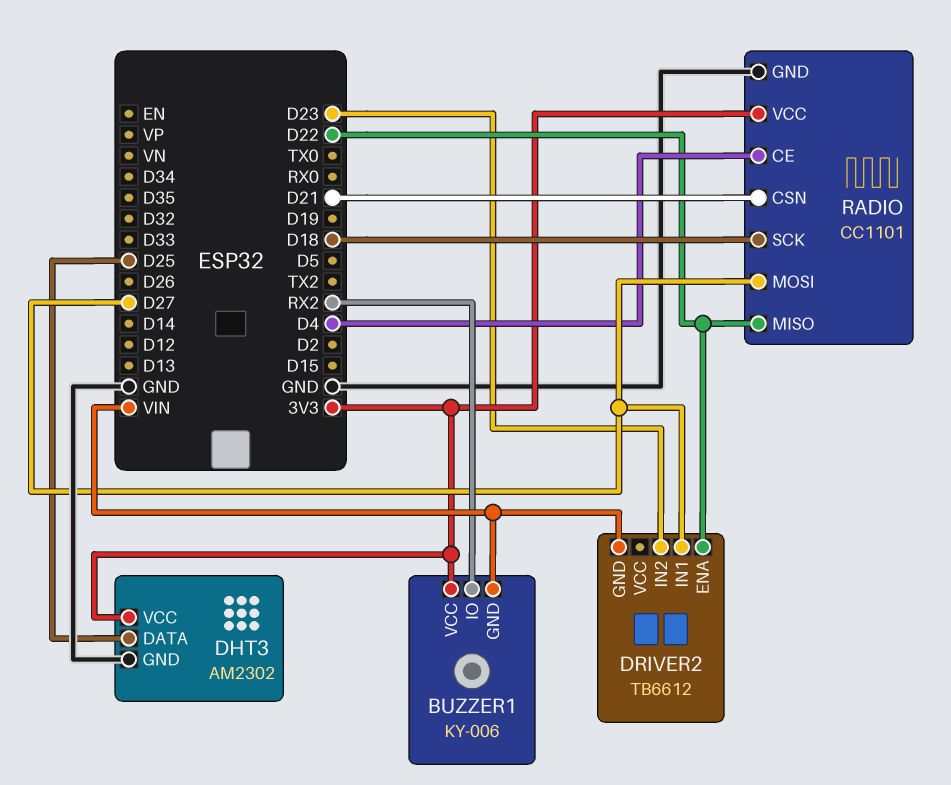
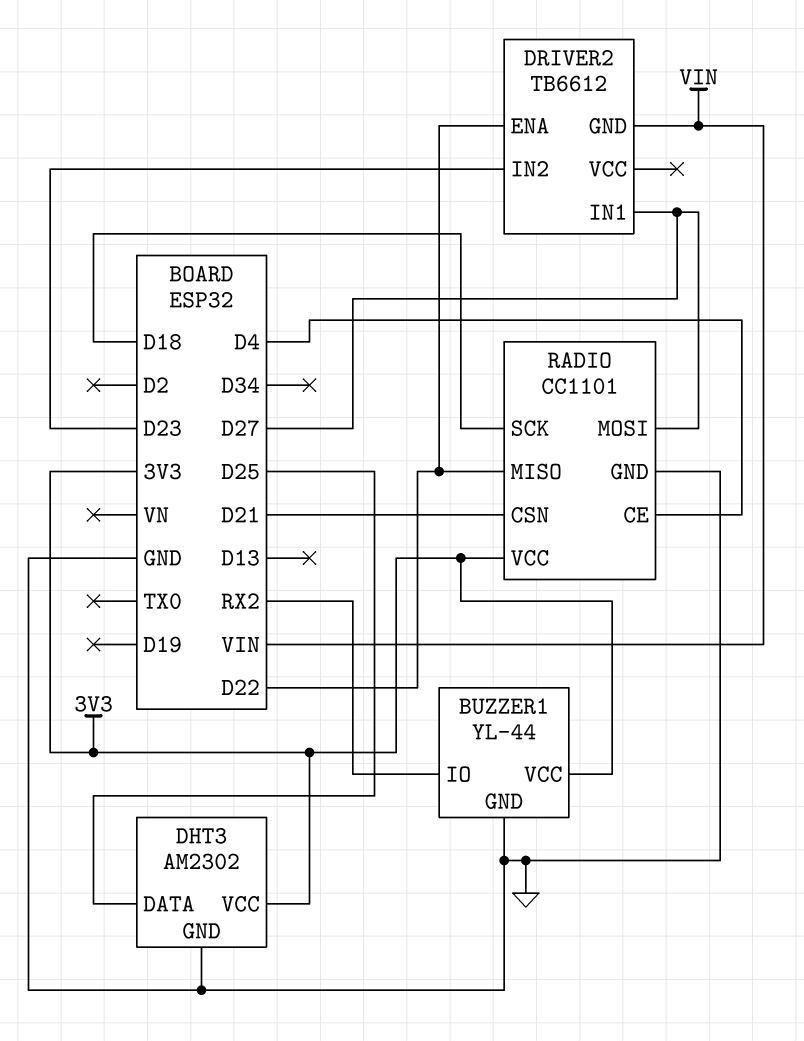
BUZZER1: KY-006 -> YL-44
BUZZER1 pin GND: VIN -> GND

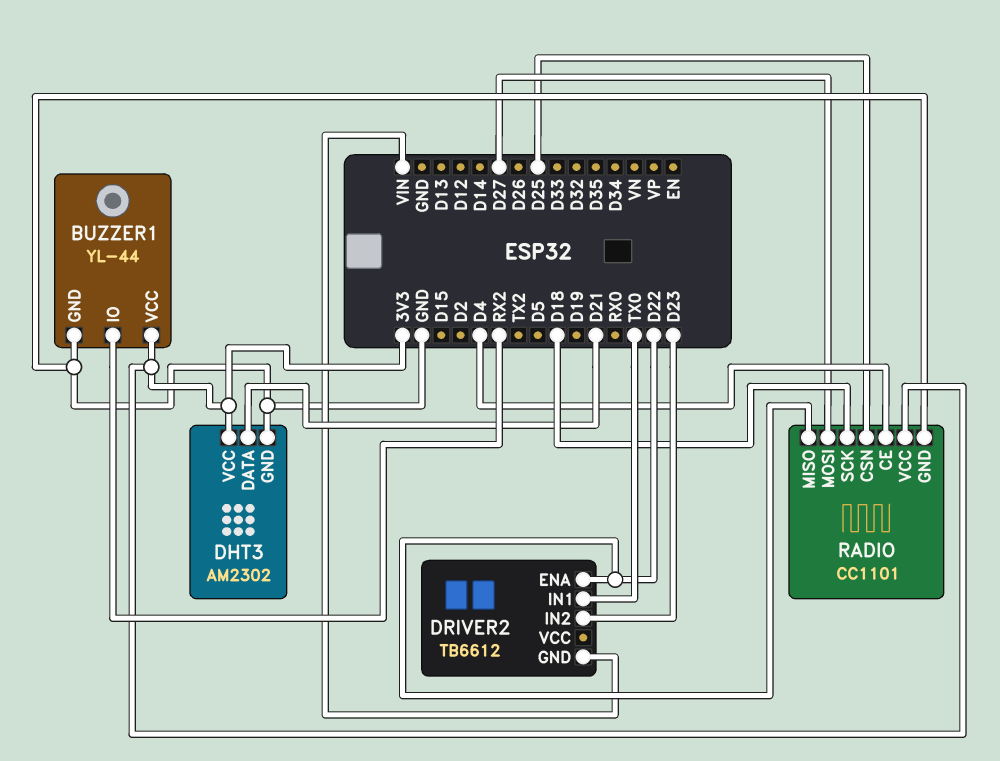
DHT3 pin DATA: D25 -> D21
DRIVER2 pin IN1: D27 -> TX0
RADIO pin CSN: D21 -> D25

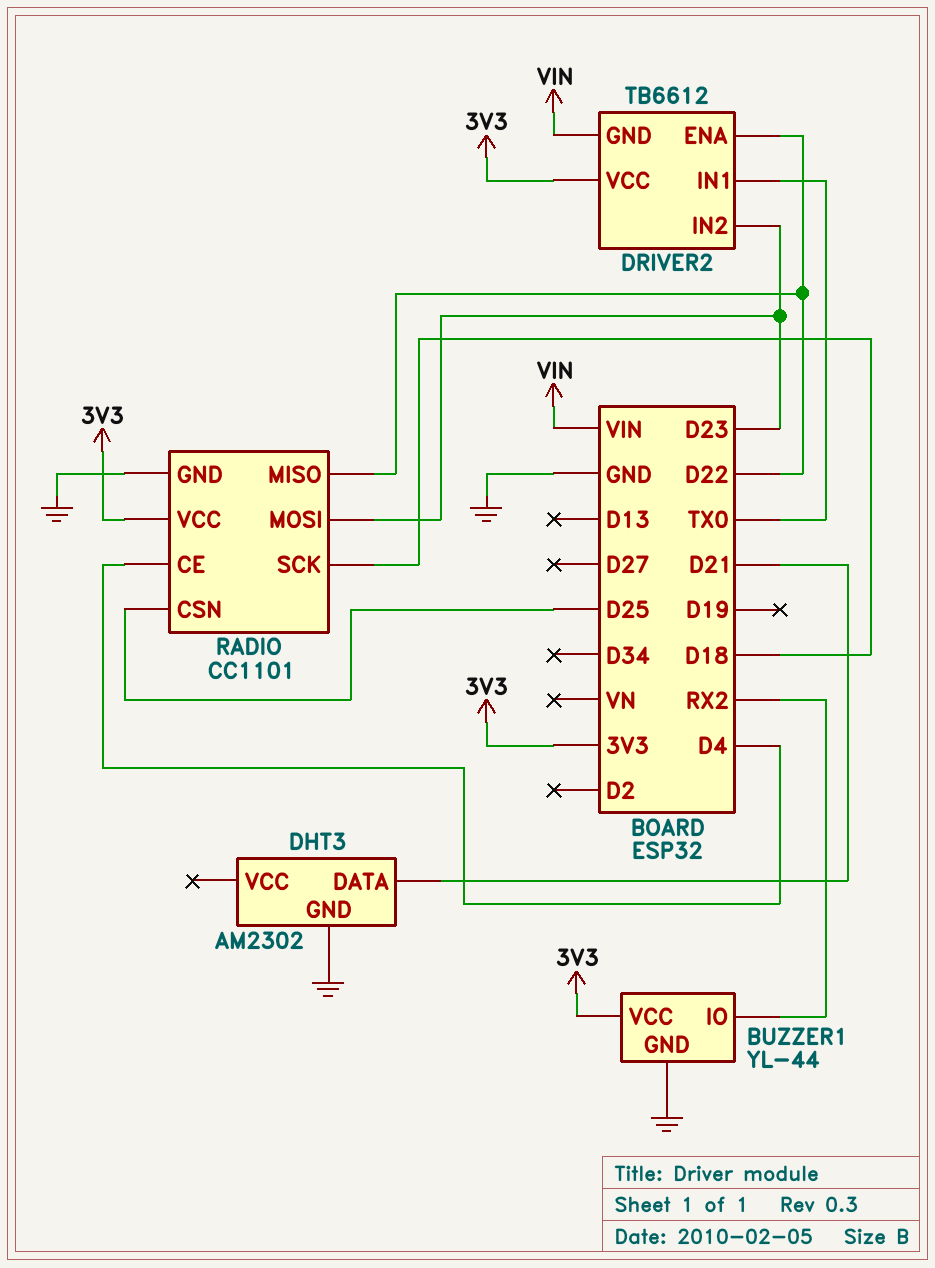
DHT3 pin VCC: 3V3 -> none
DRIVER2 pin VCC: none -> 3V3
RADIO pin MOSI: D27 -> D23

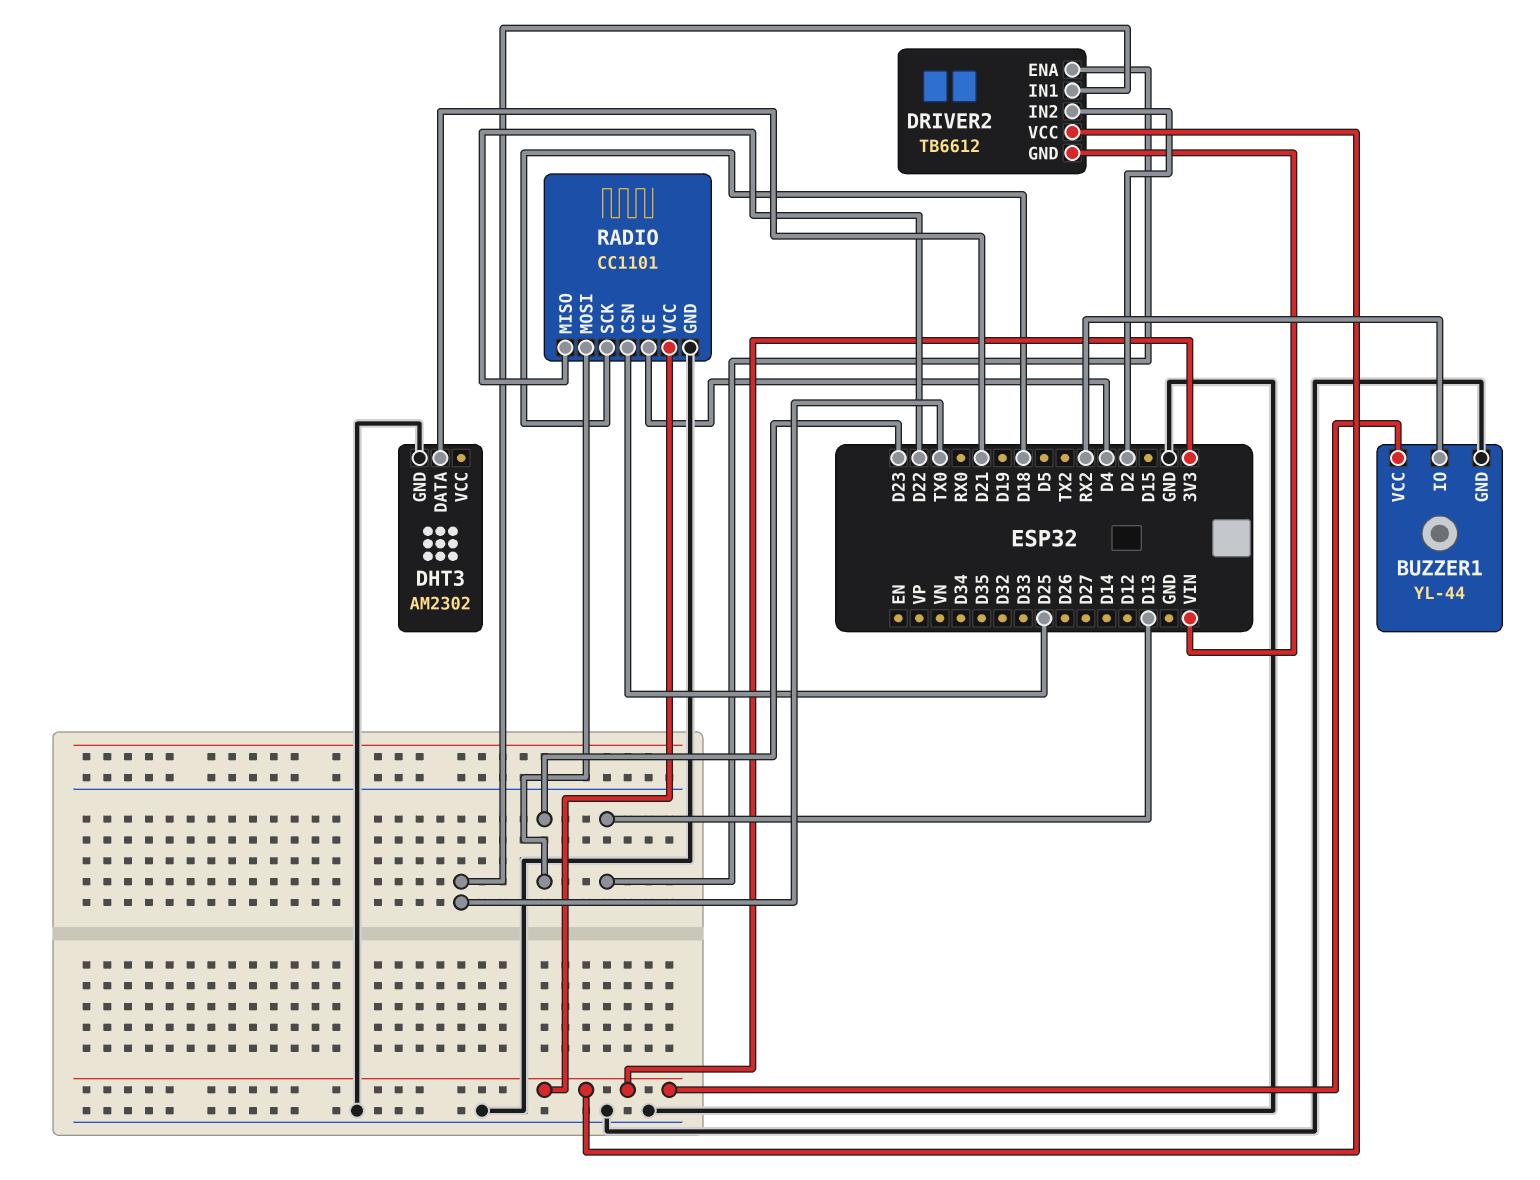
DRIVER2 pin ENA: D22 -> D13
DRIVER2 pin IN2: D23 -> D2

